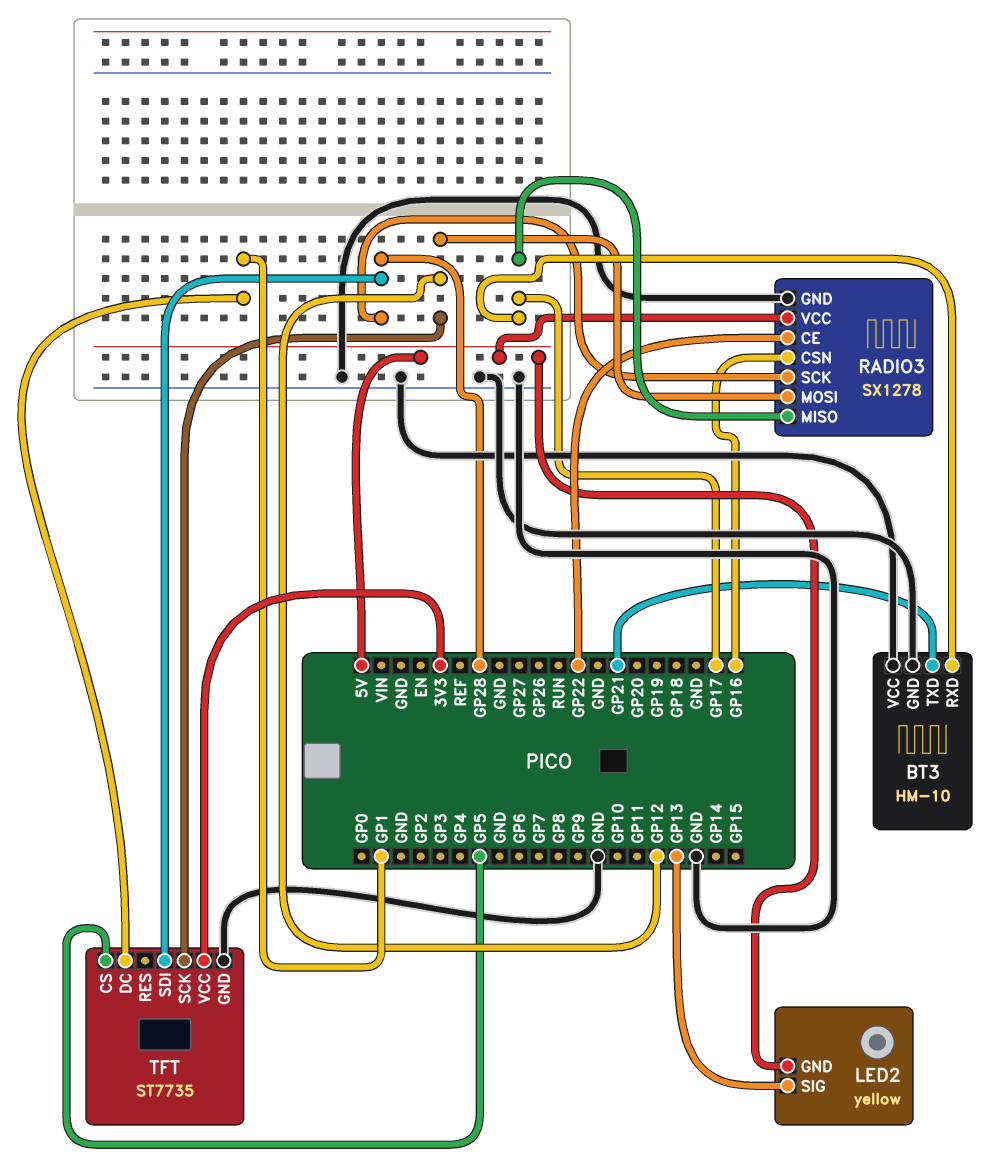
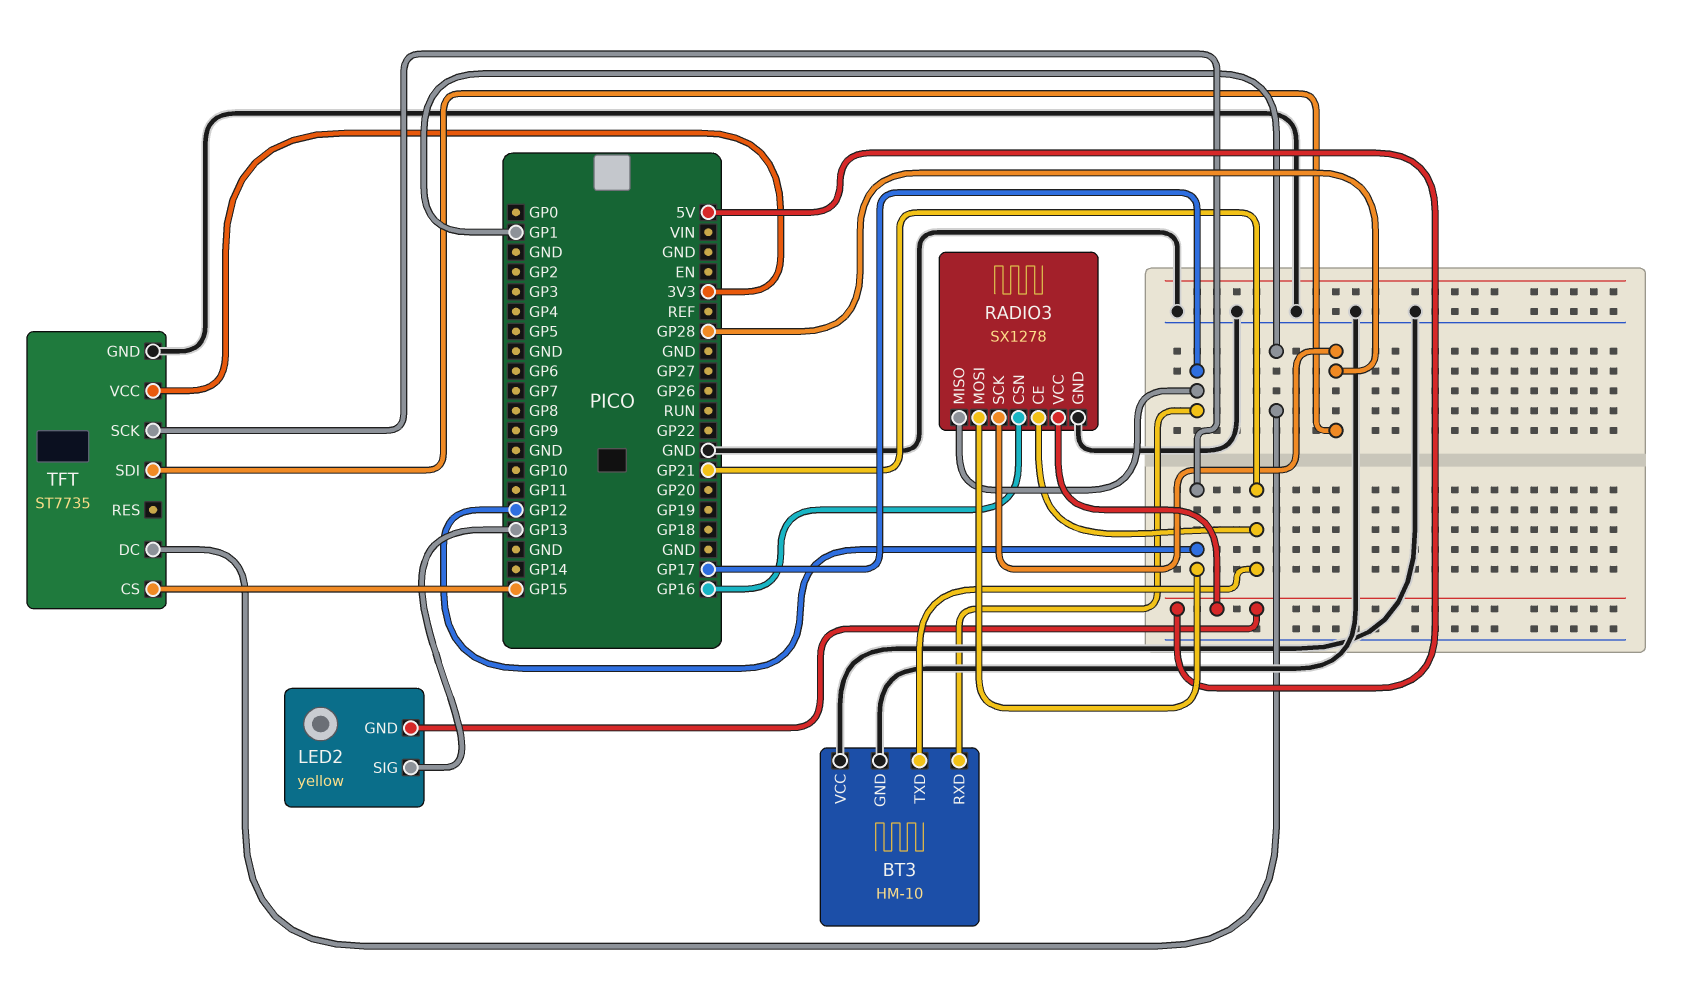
RADIO3 pin CE: GP22 -> GP21
TFT pin CS: GP5 -> GP15

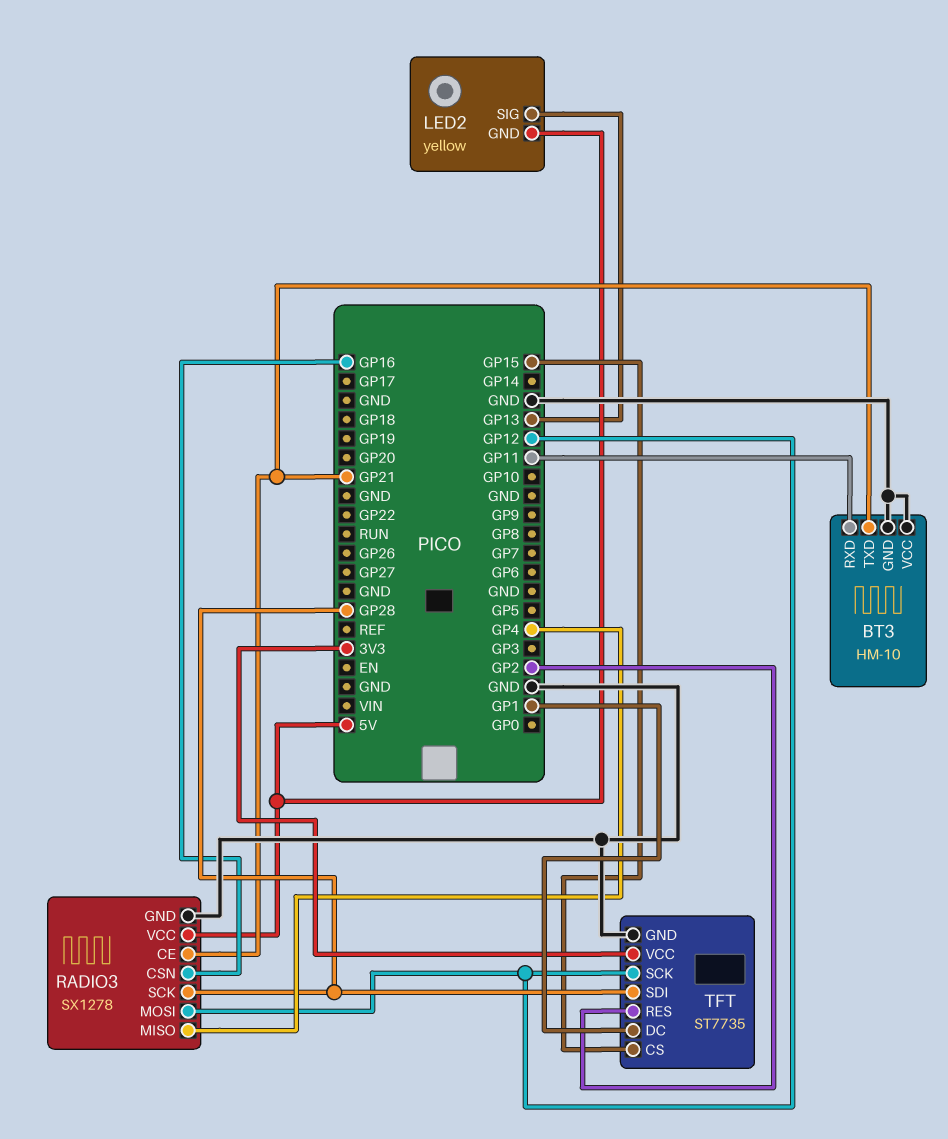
BT3 pin RXD: GP17 -> GP11
RADIO3 pin MISO: GP17 -> GP4
TFT pin RES: none -> GP2

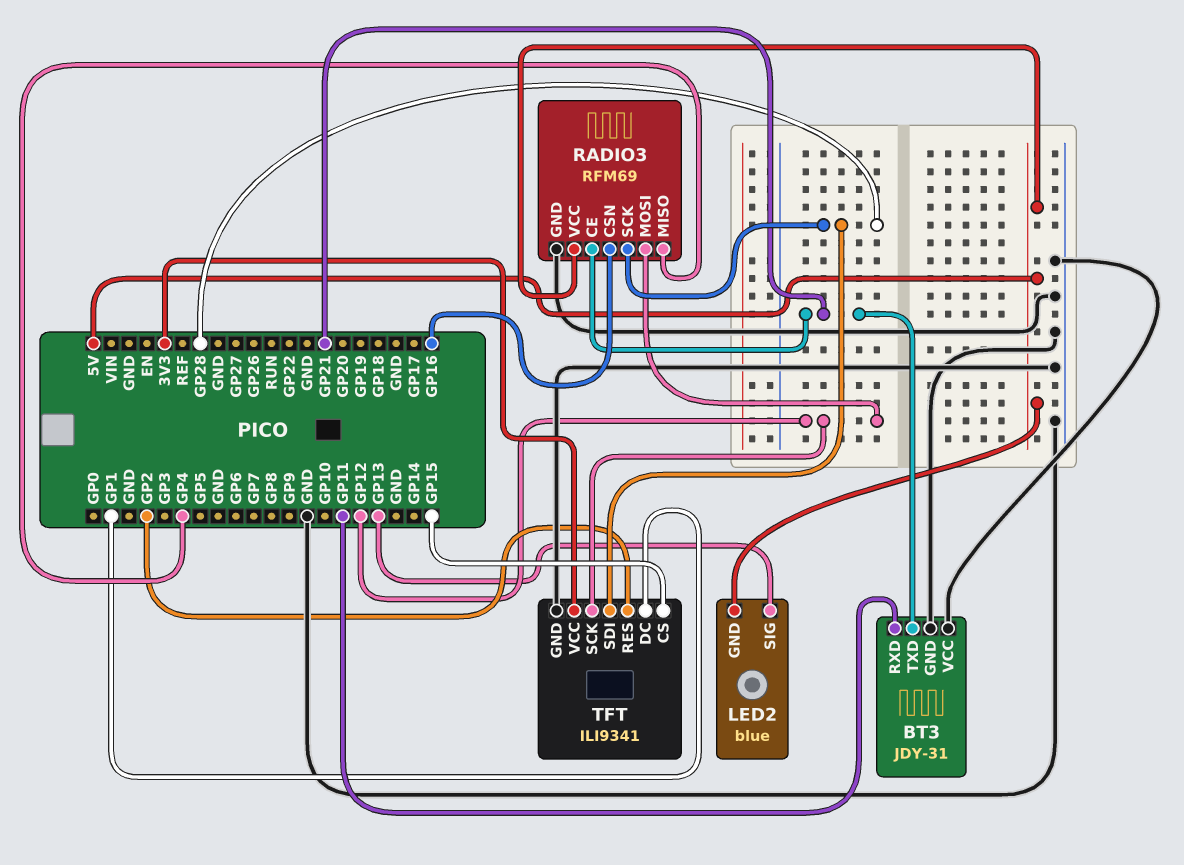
BT3: HM-10 -> JDY-31
LED2: yellow -> blue
RADIO3: SX1278 -> RFM69
TFT: ST7735 -> ILI9341

